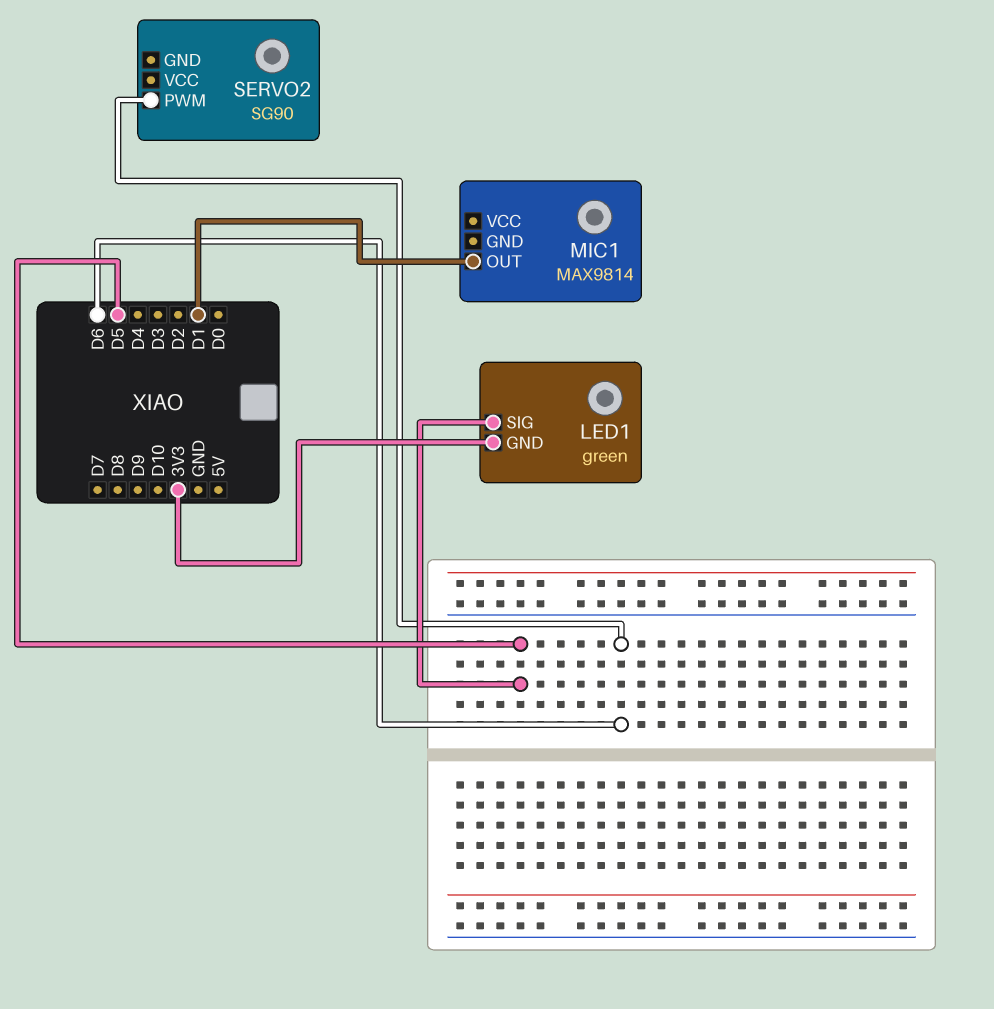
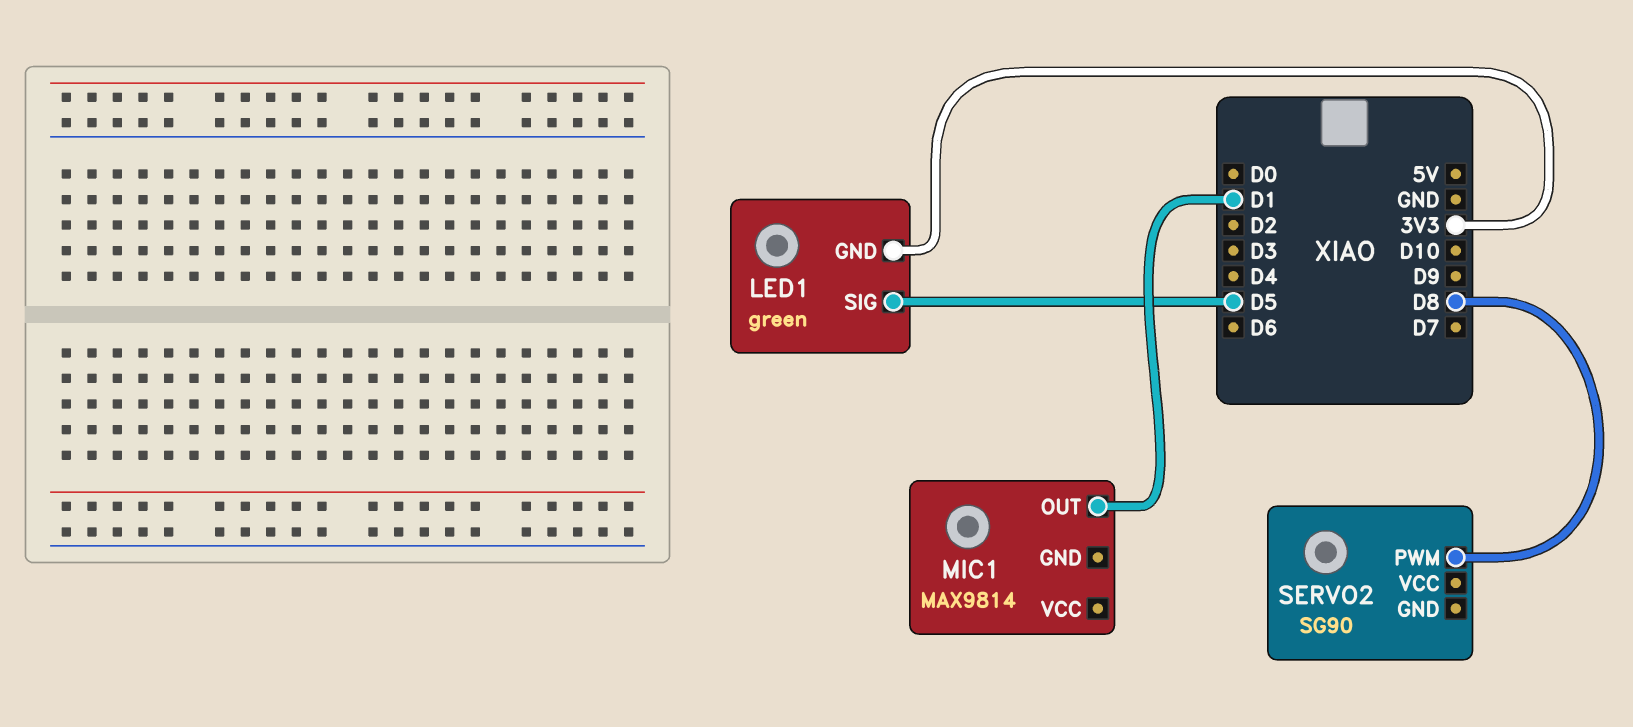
SERVO2 pin PWM: D6 -> D8

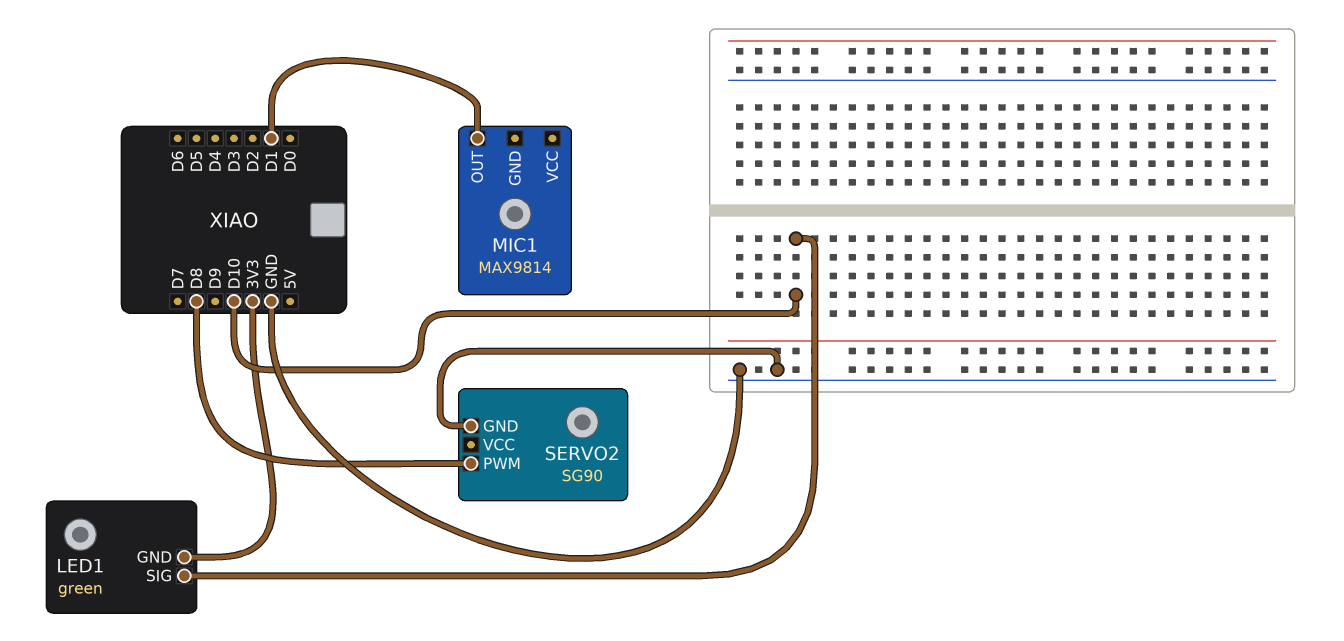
LED1 pin SIG: D5 -> D10
SERVO2 pin GND: none -> GND

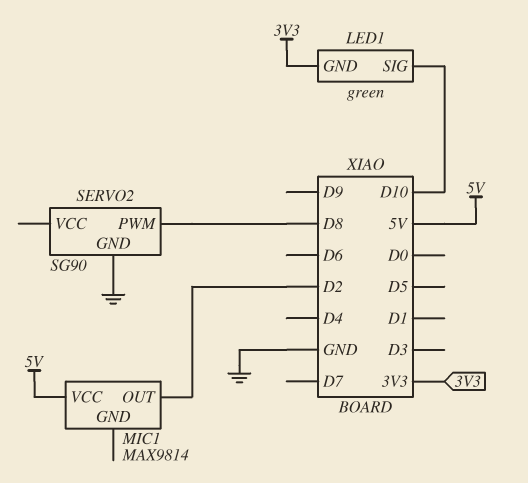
MIC1 pin OUT: D1 -> D2
MIC1 pin VCC: none -> 5V

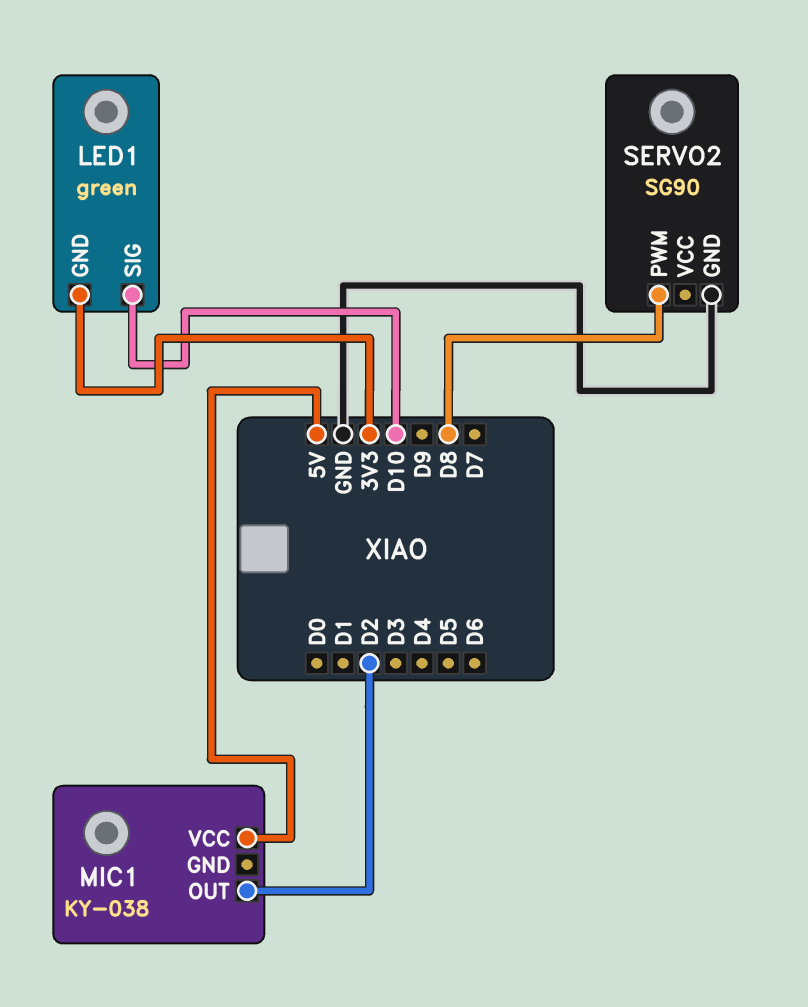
MIC1: MAX9814 -> KY-038

